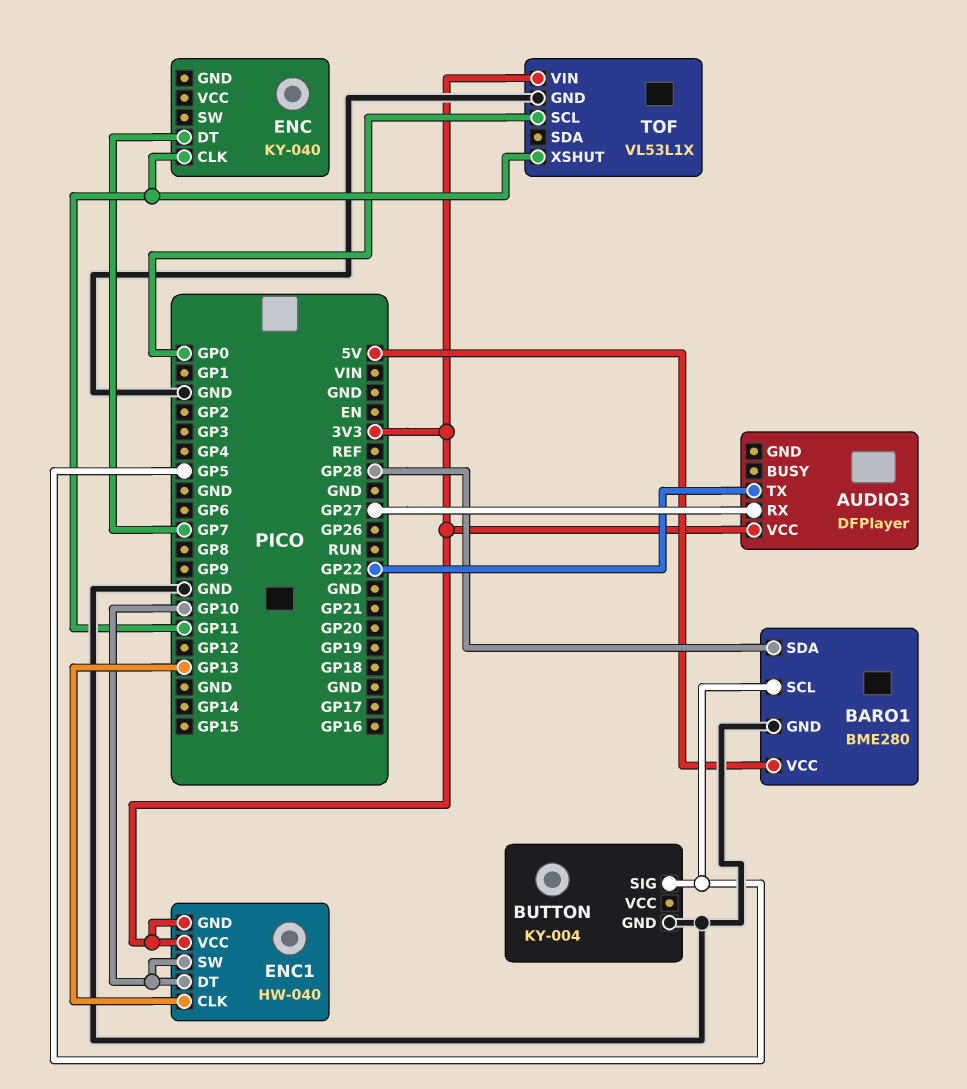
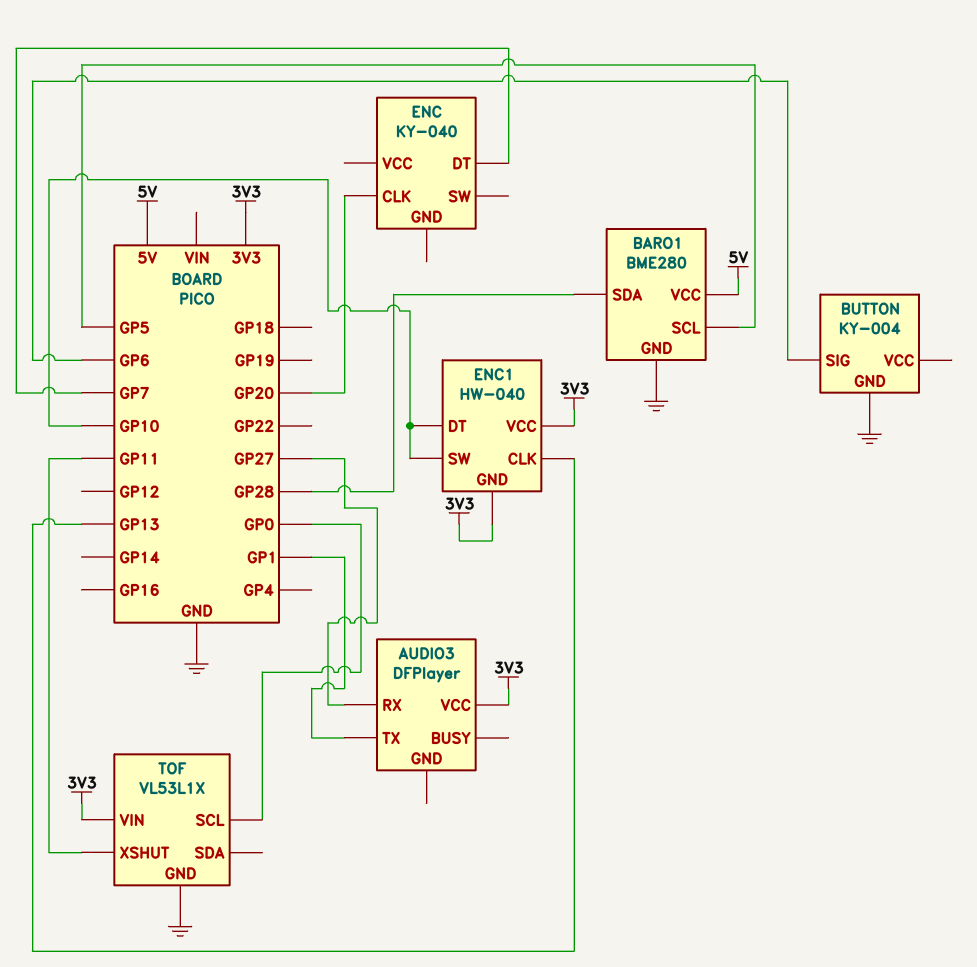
AUDIO3 pin TX: GP22 -> GP1
BUTTON pin SIG: GP5 -> GP6
ENC pin CLK: GP11 -> GP20

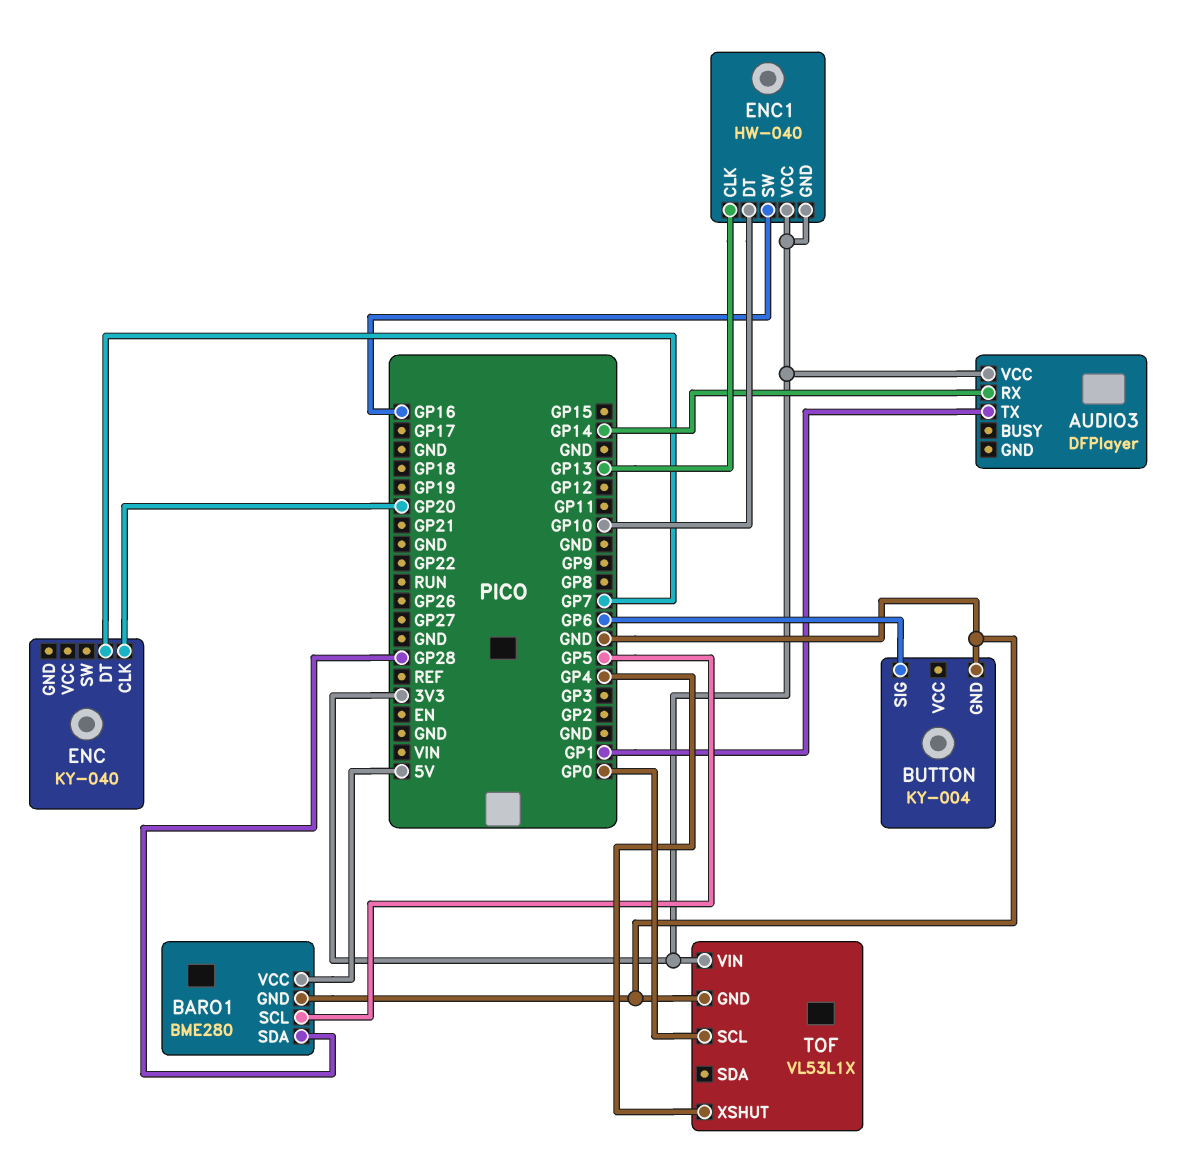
AUDIO3 pin RX: GP27 -> GP14
ENC1 pin SW: GP10 -> GP16
TOF pin XSHUT: GP11 -> GP4

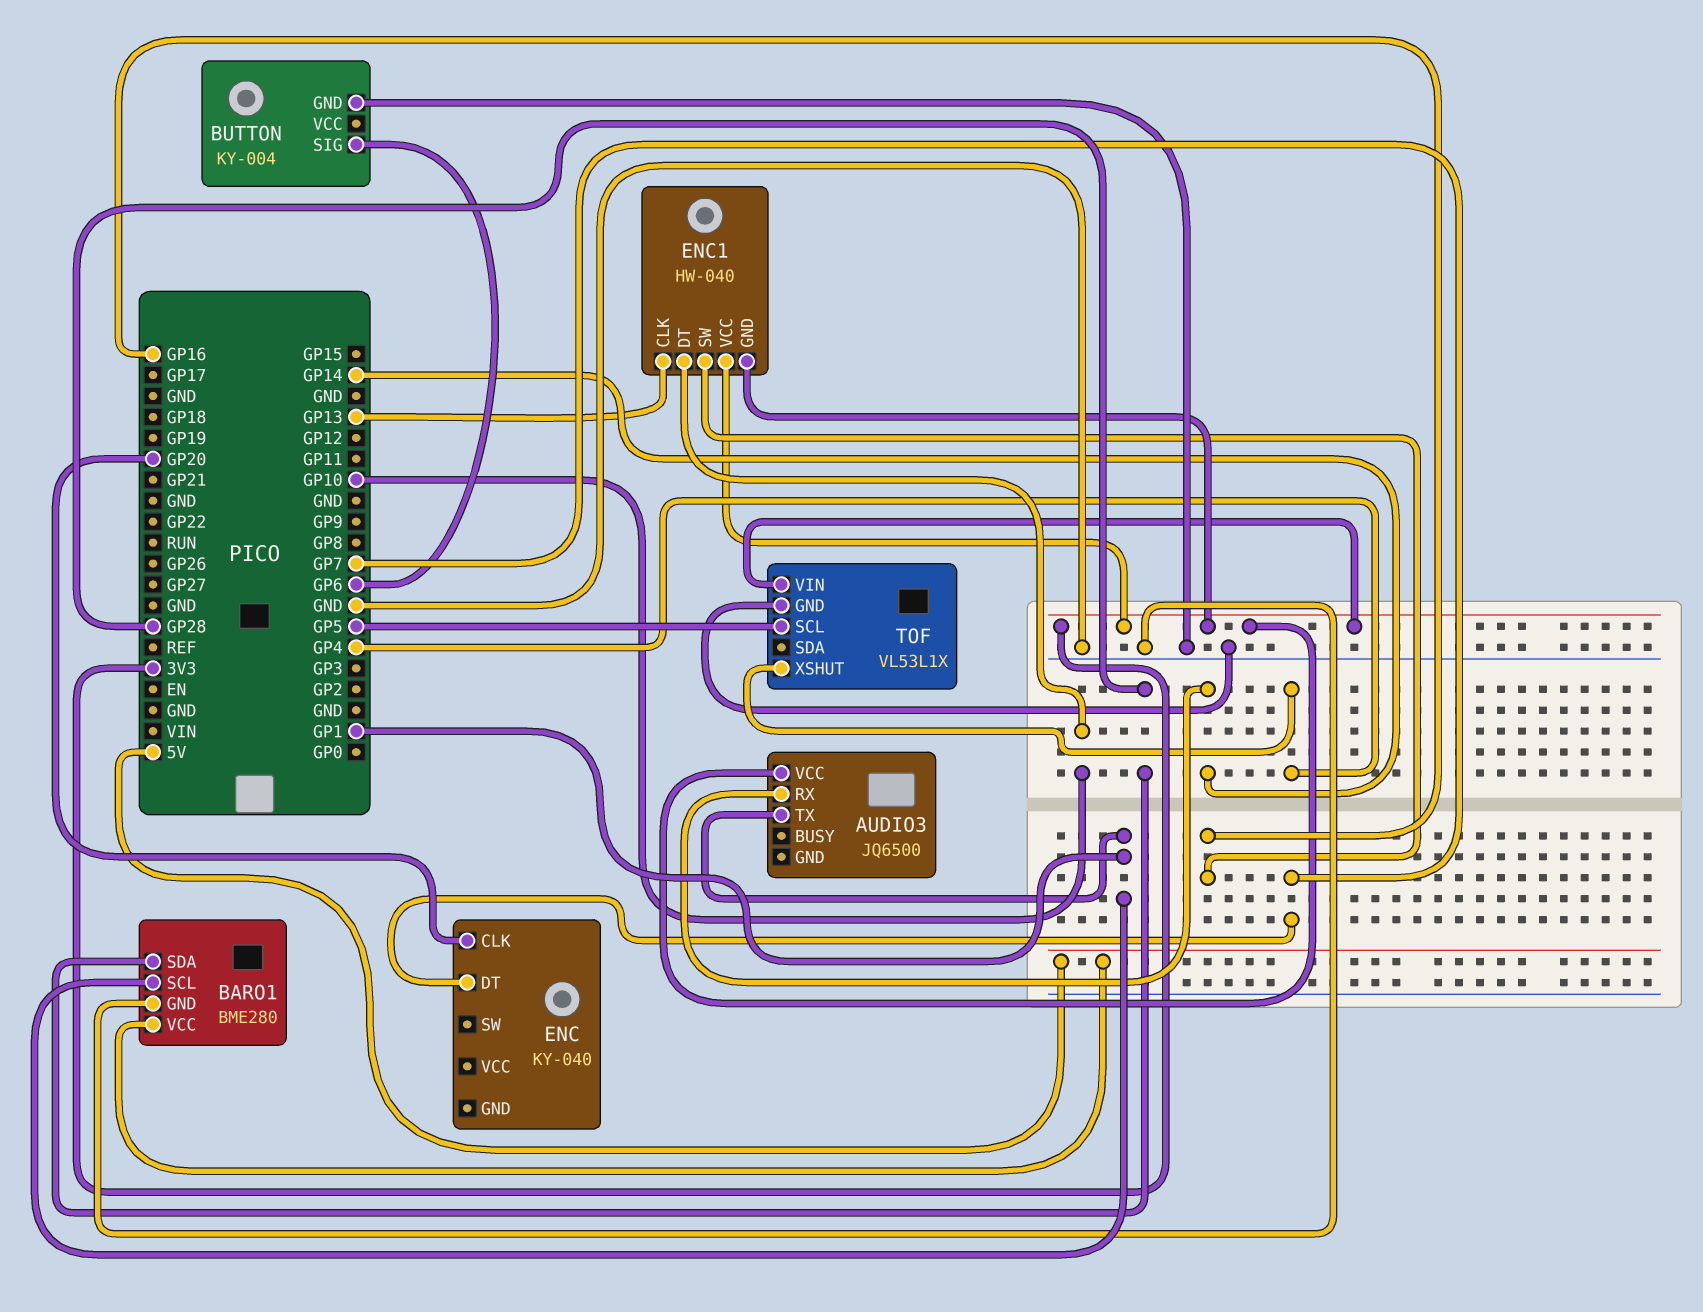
AUDIO3: DFPlayer -> JQ6500
BARO1 pin SCL: GP5 -> GP1
TOF pin SCL: GP0 -> GP5

